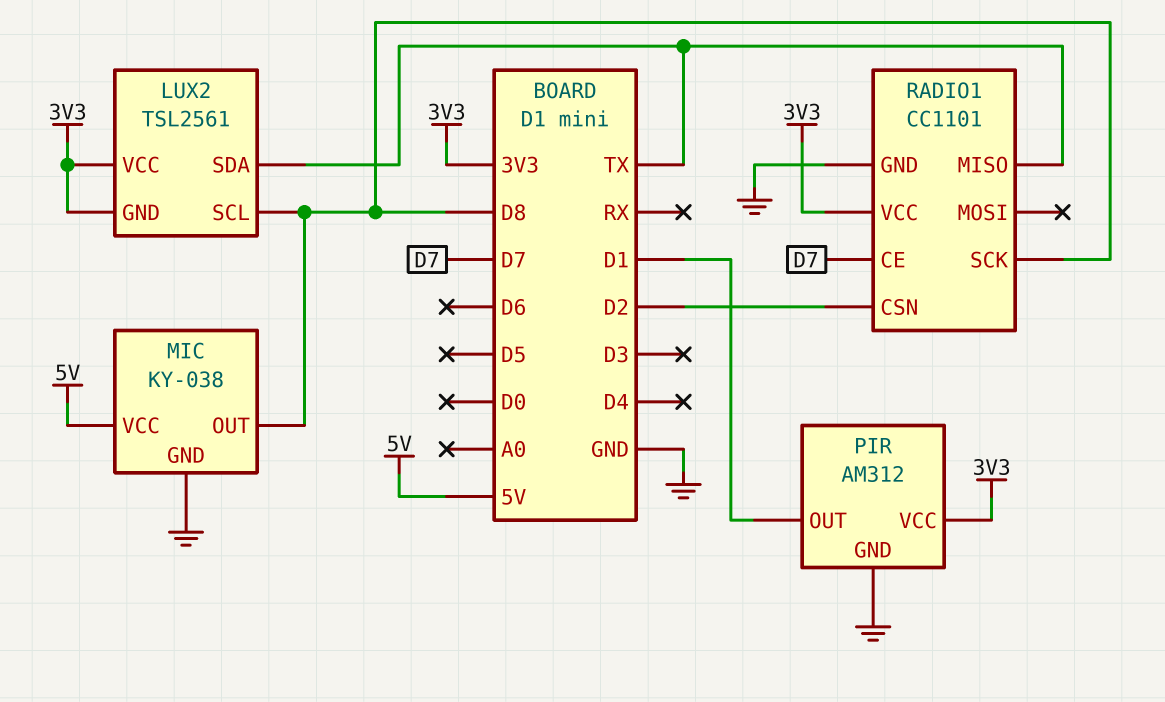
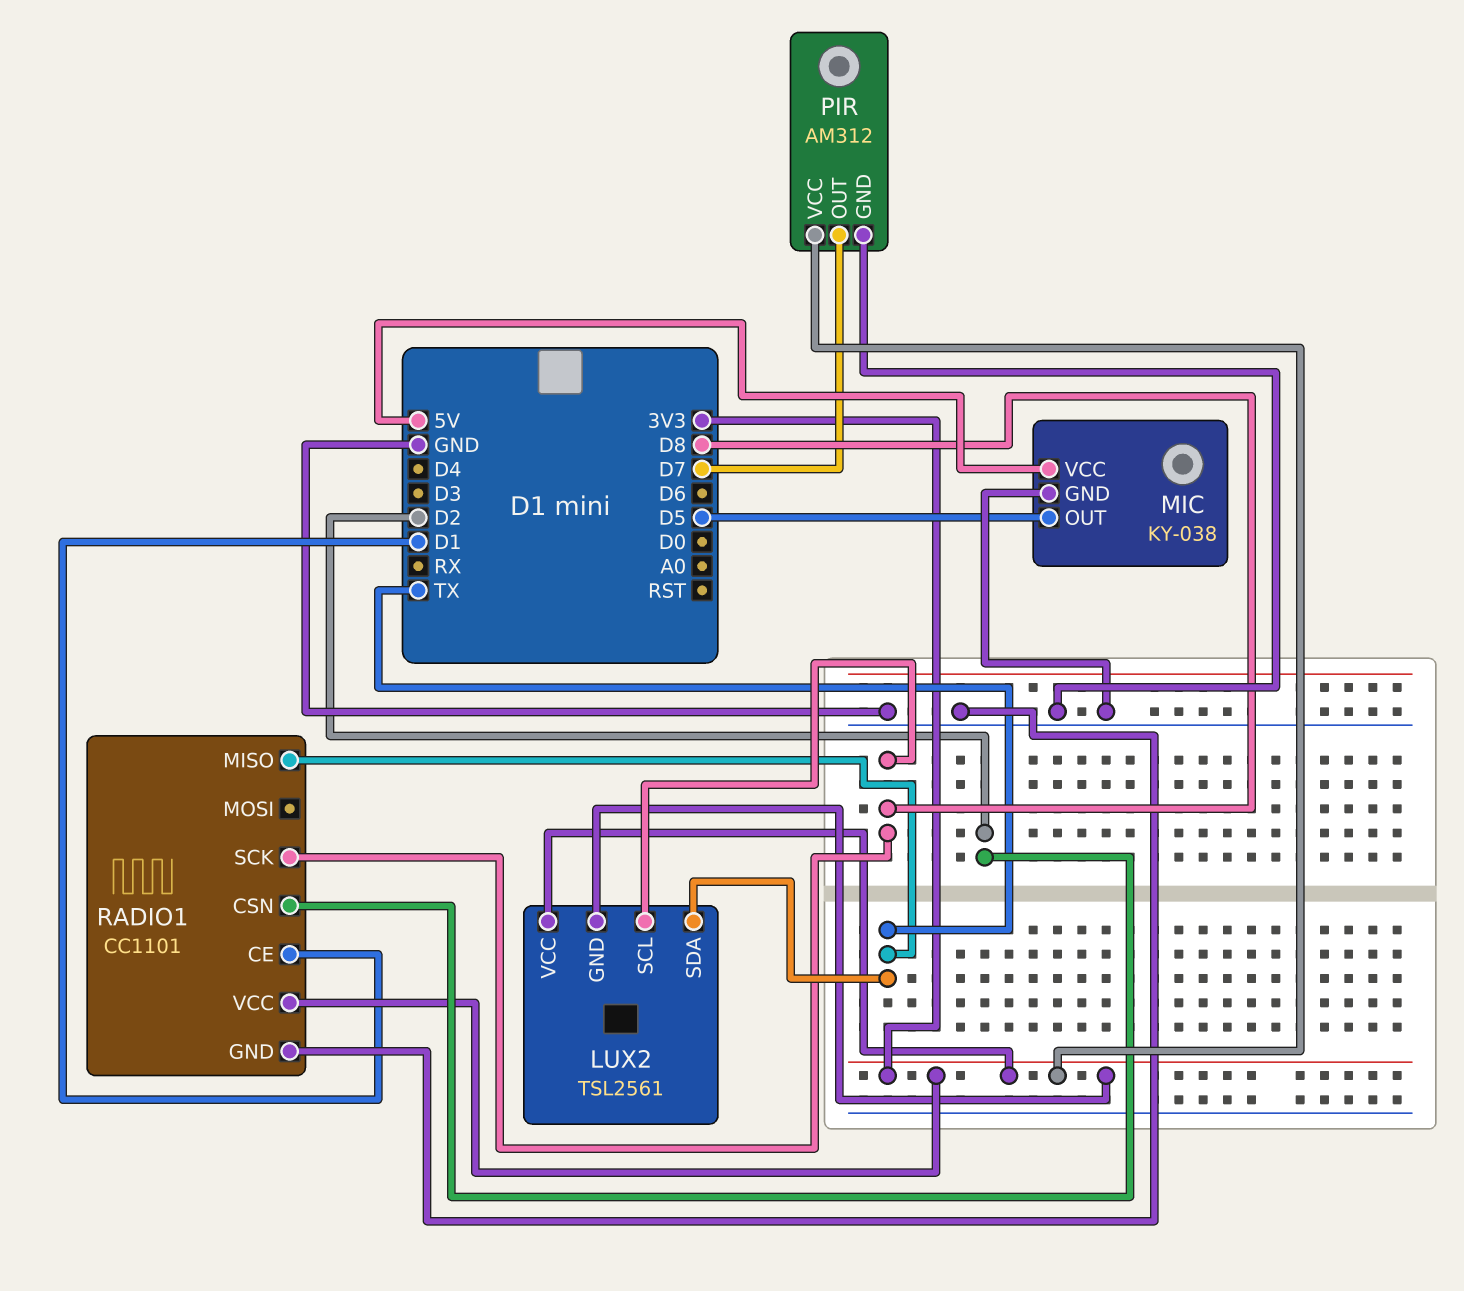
MIC pin OUT: D8 -> D5
PIR pin OUT: D1 -> D7
RADIO1 pin CE: D7 -> D1

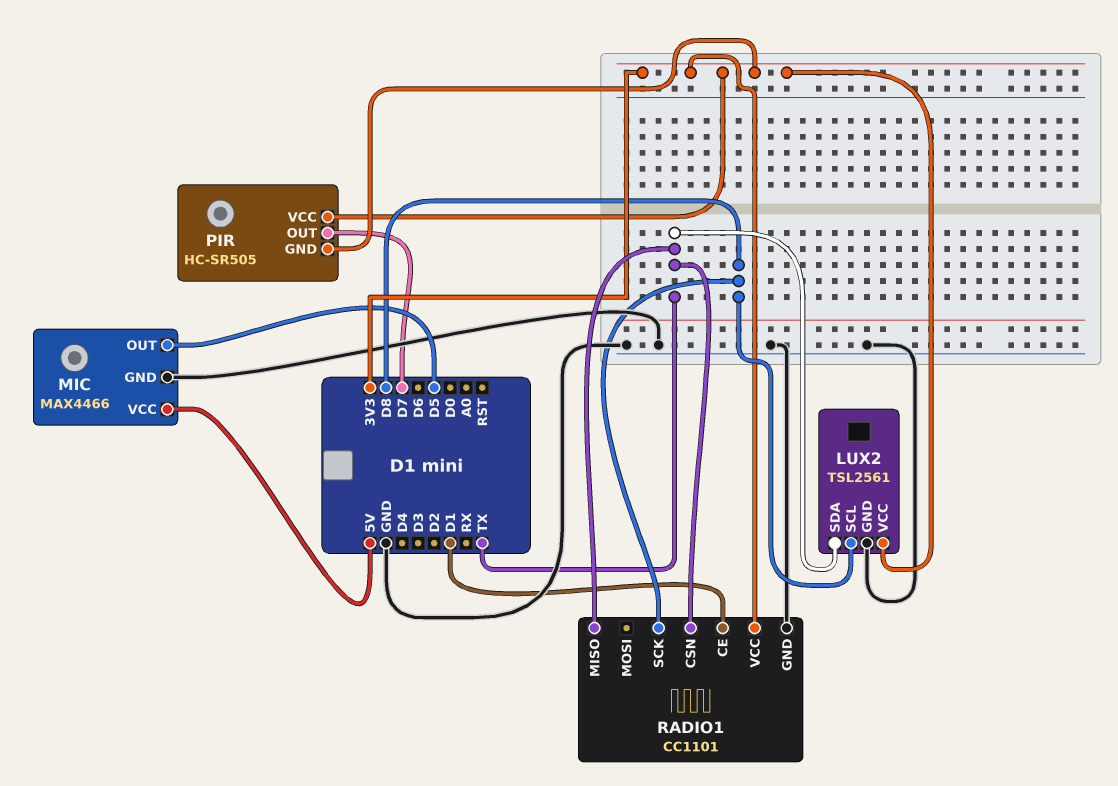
LUX2 pin GND: 3V3 -> GND
MIC: KY-038 -> MAX4466
PIR: AM312 -> HC-SR505
PIR pin GND: GND -> 3V3
RADIO1 pin CSN: D2 -> TX

